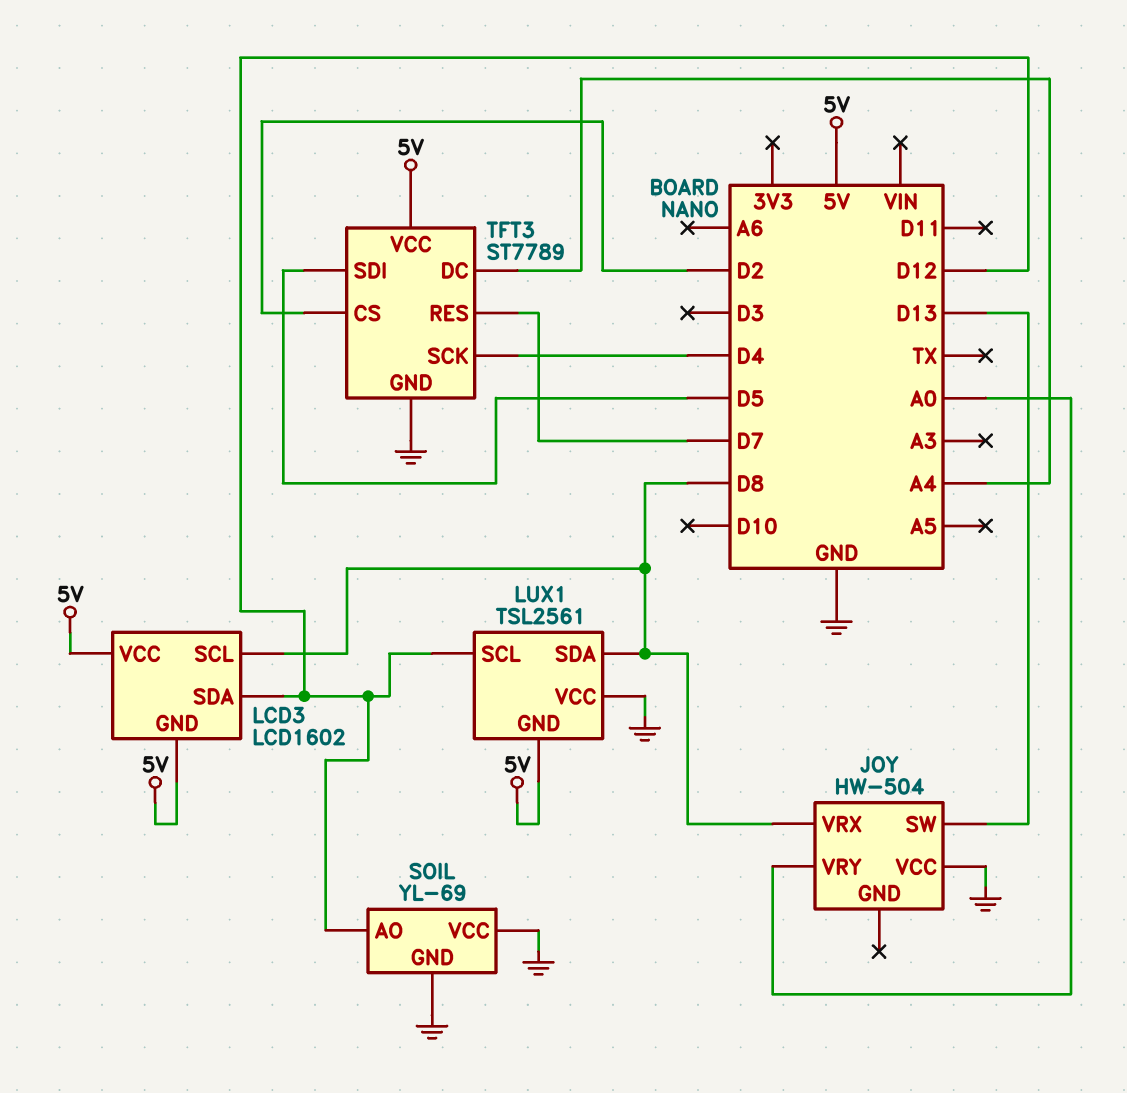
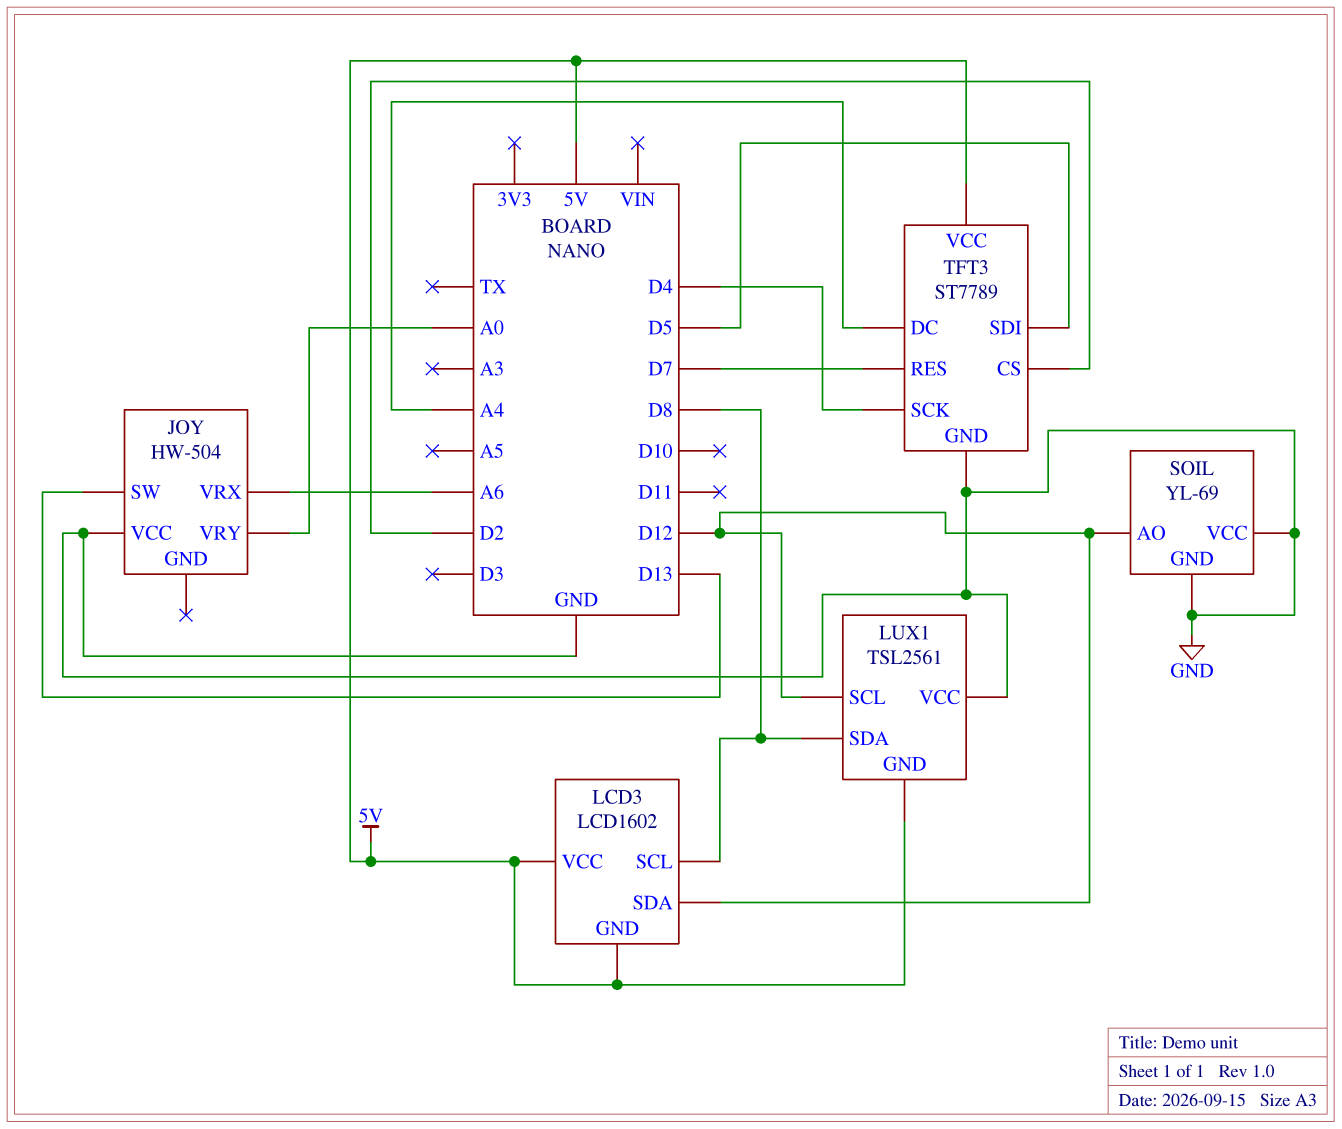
JOY pin VRX: D8 -> A6

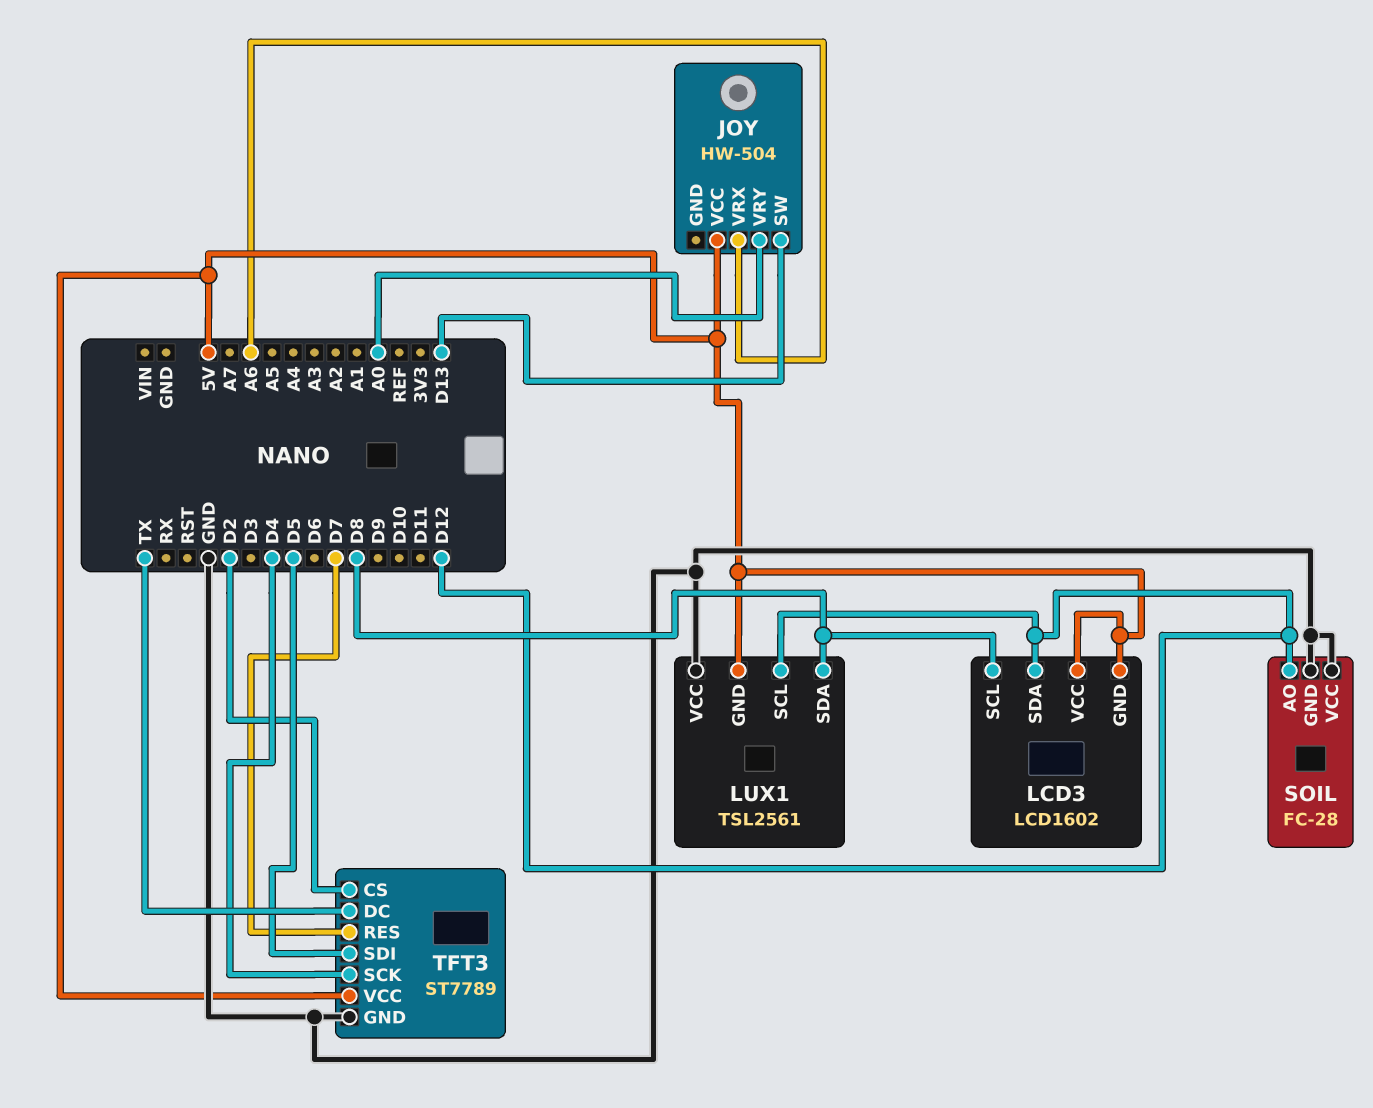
JOY pin VCC: GND -> 5V
SOIL: YL-69 -> FC-28
TFT3 pin DC: A4 -> TX

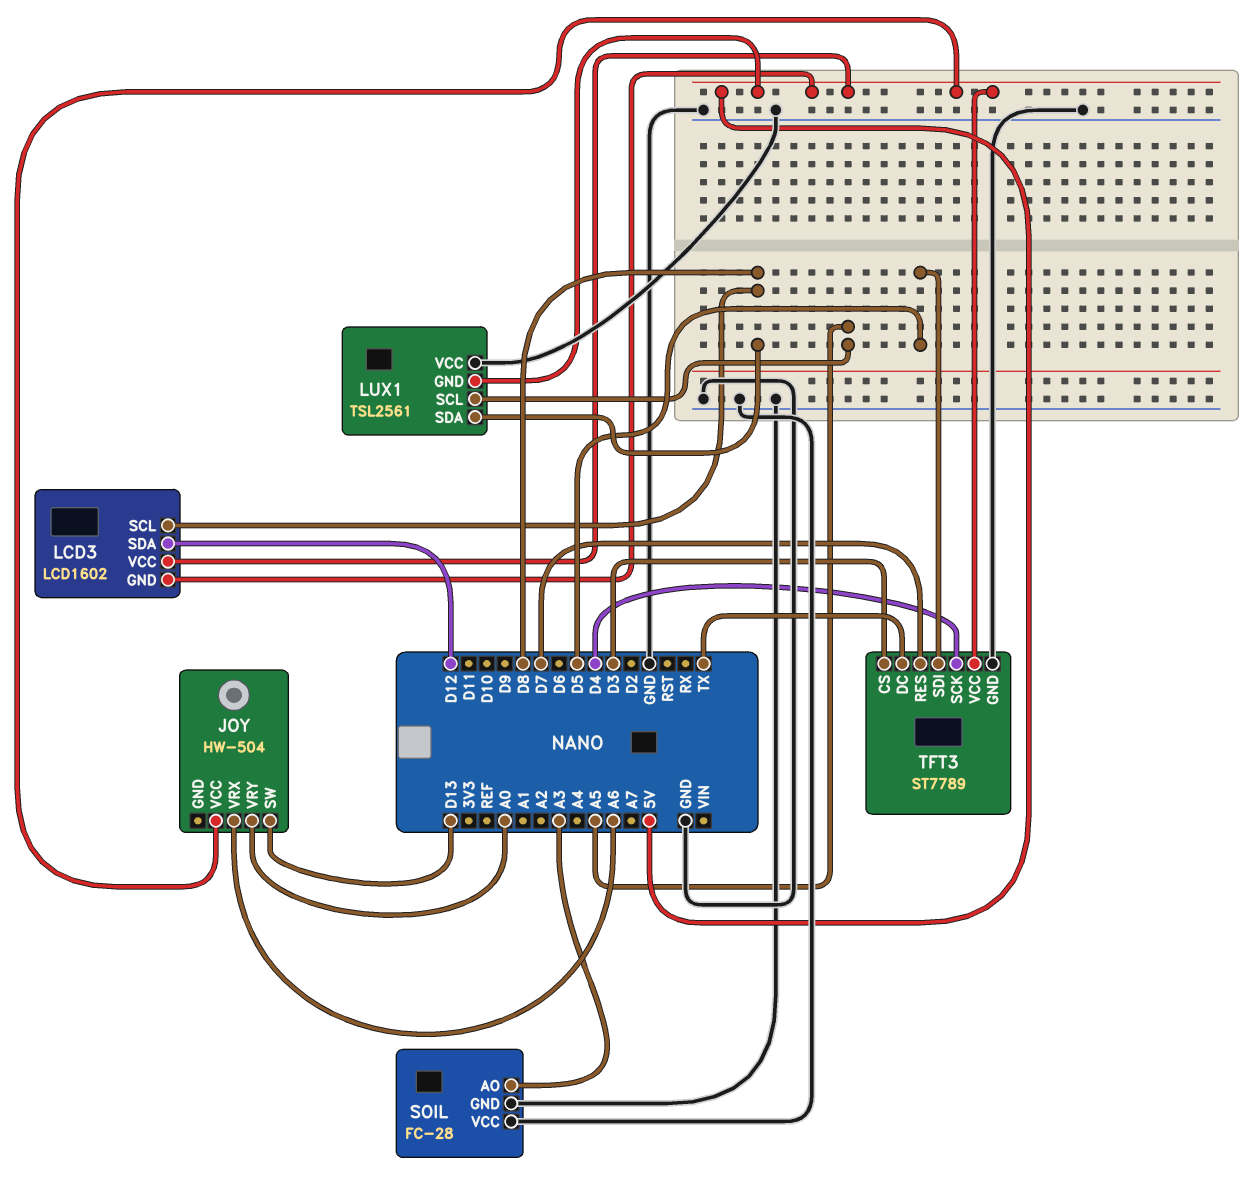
LUX1 pin SCL: D12 -> A5
SOIL pin AO: D12 -> A3
TFT3 pin CS: D2 -> D3

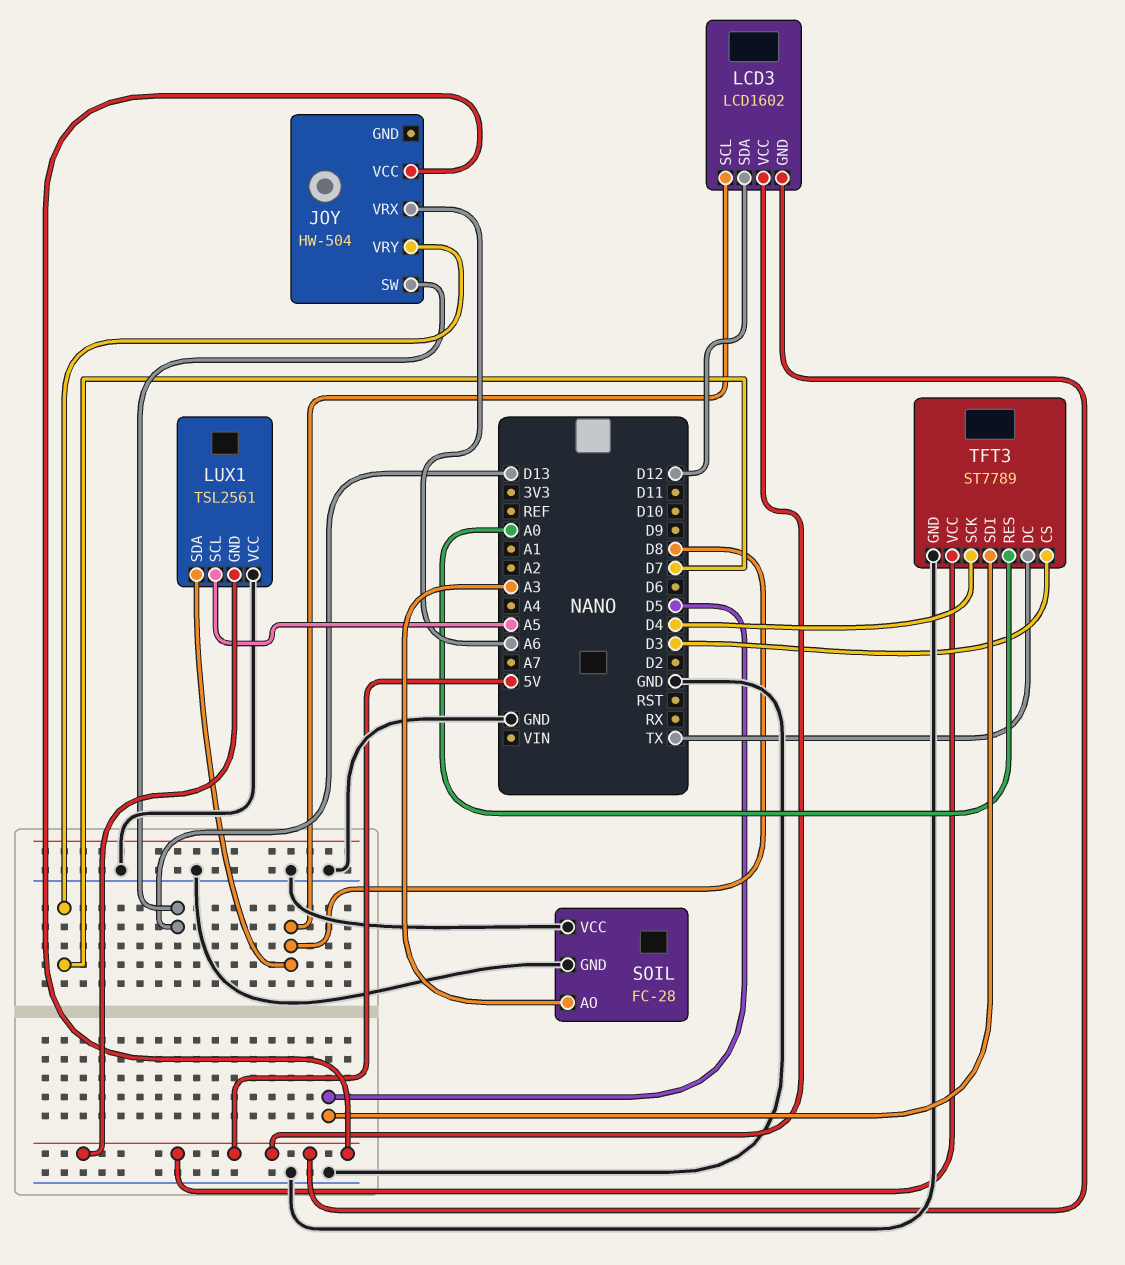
JOY pin VRY: A0 -> D7
TFT3 pin RES: D7 -> A0

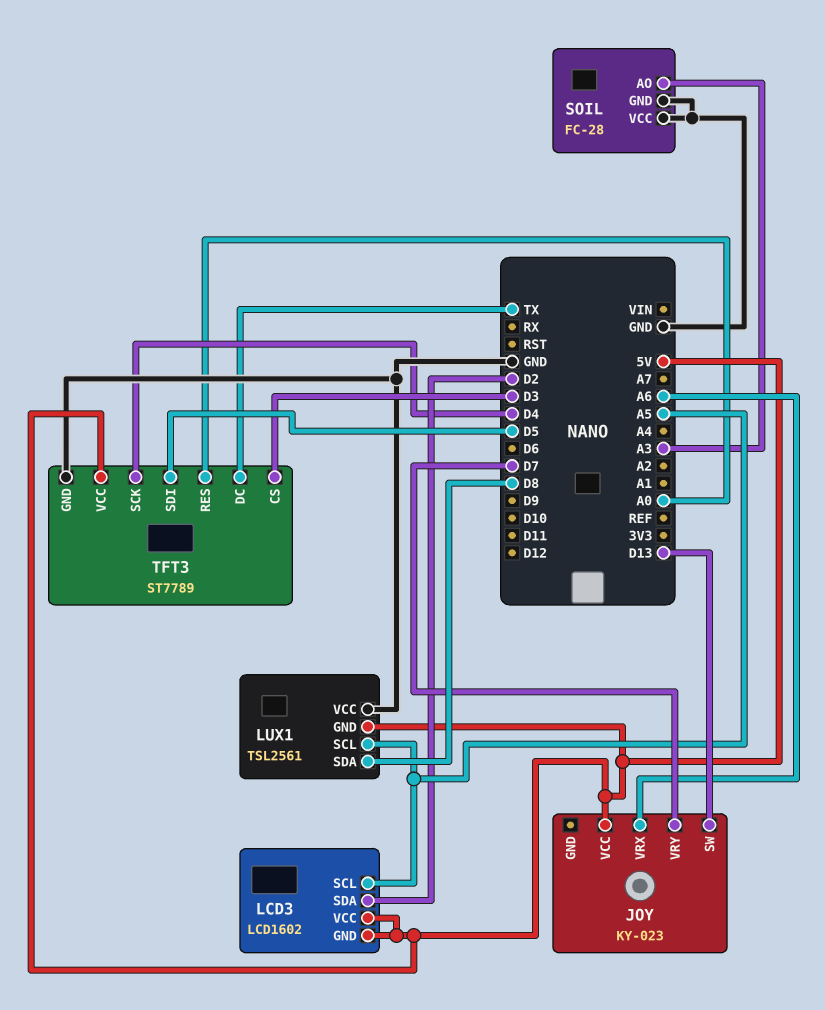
JOY: HW-504 -> KY-023
LCD3 pin SCL: D8 -> A5
LCD3 pin SDA: D12 -> D2

